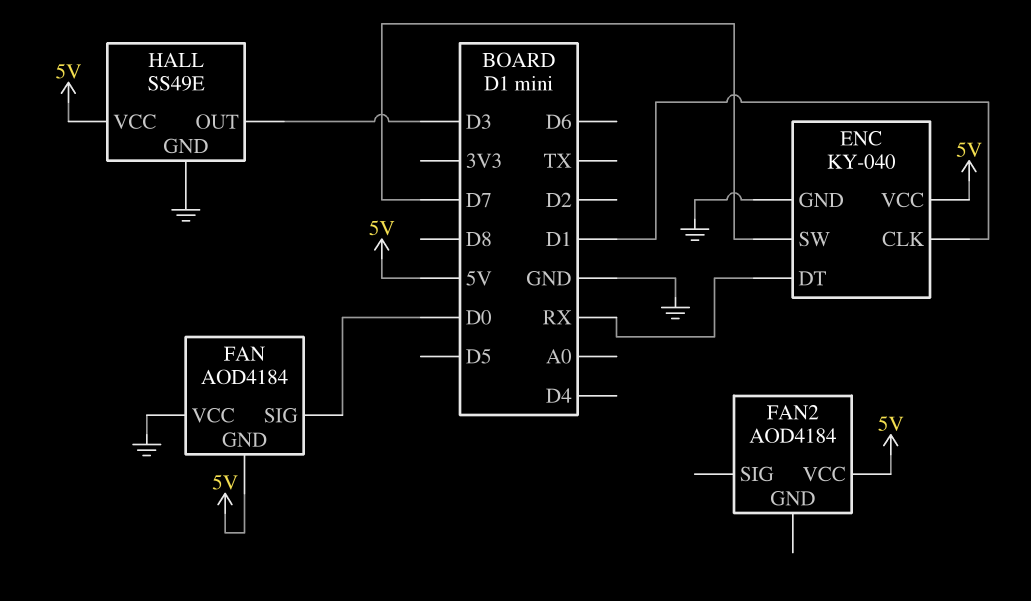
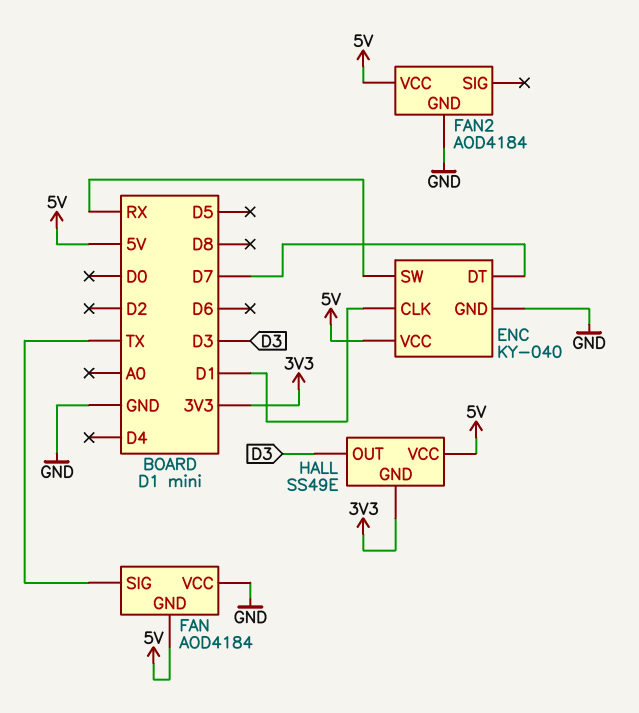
ENC pin DT: RX -> D7
ENC pin SW: D7 -> RX
FAN pin SIG: D0 -> TX
FAN2 pin GND: none -> GND
HALL pin GND: GND -> 3V3

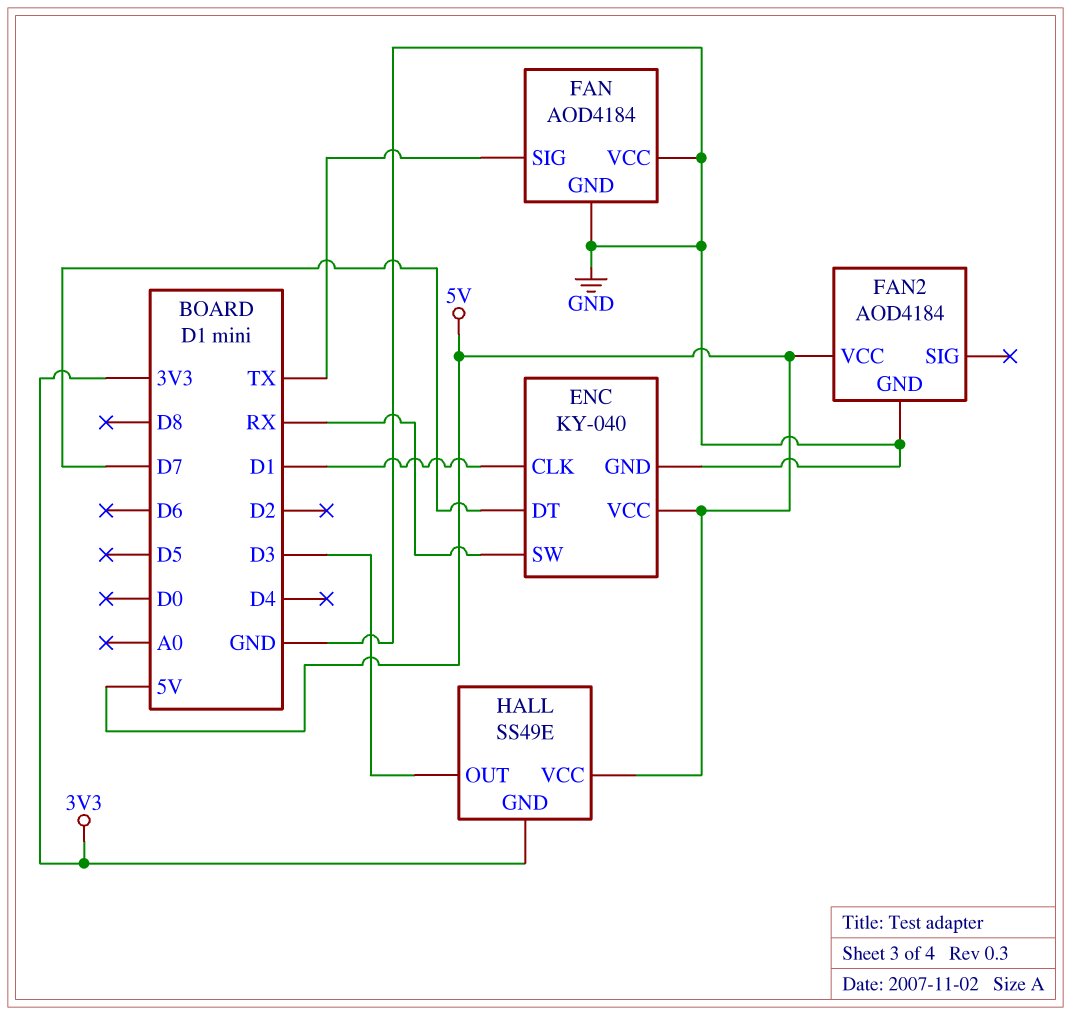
FAN pin GND: 5V -> GND

